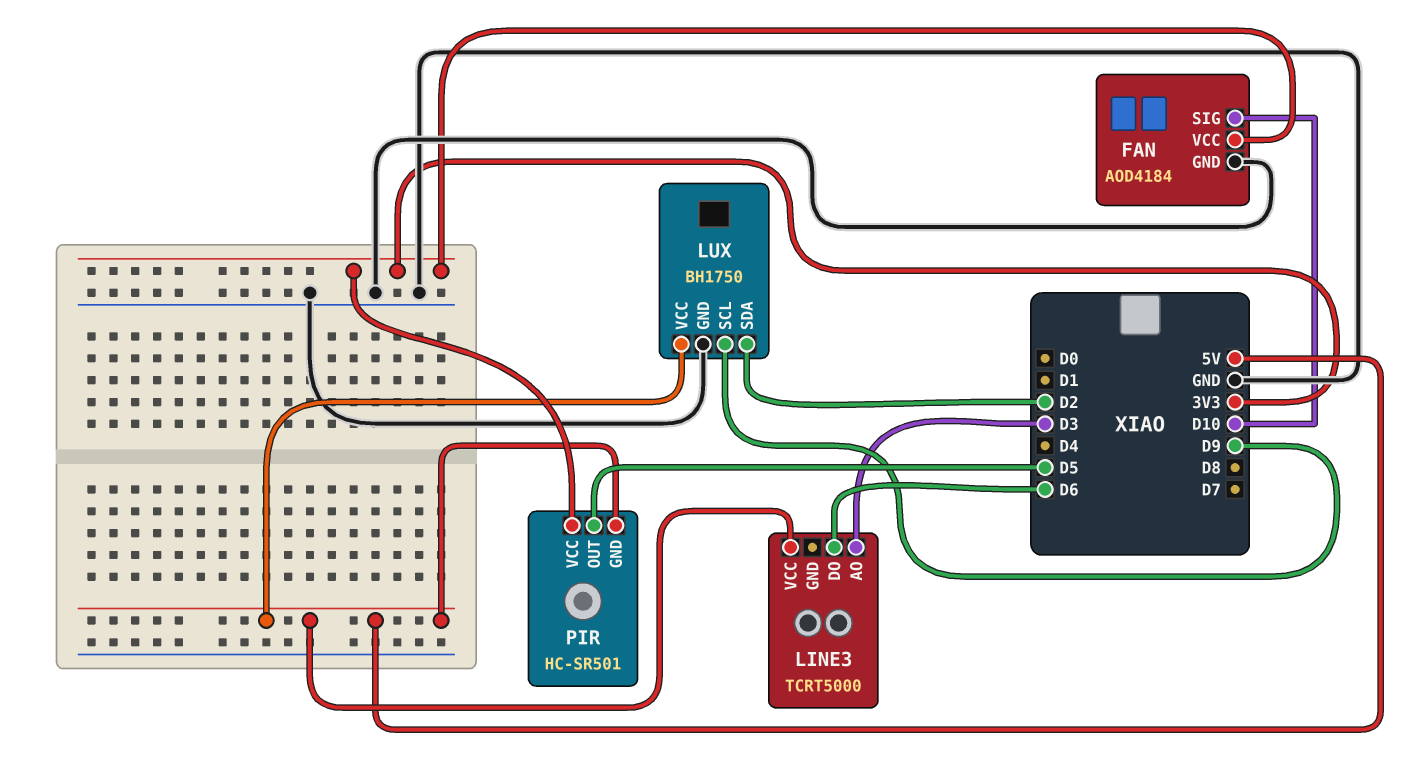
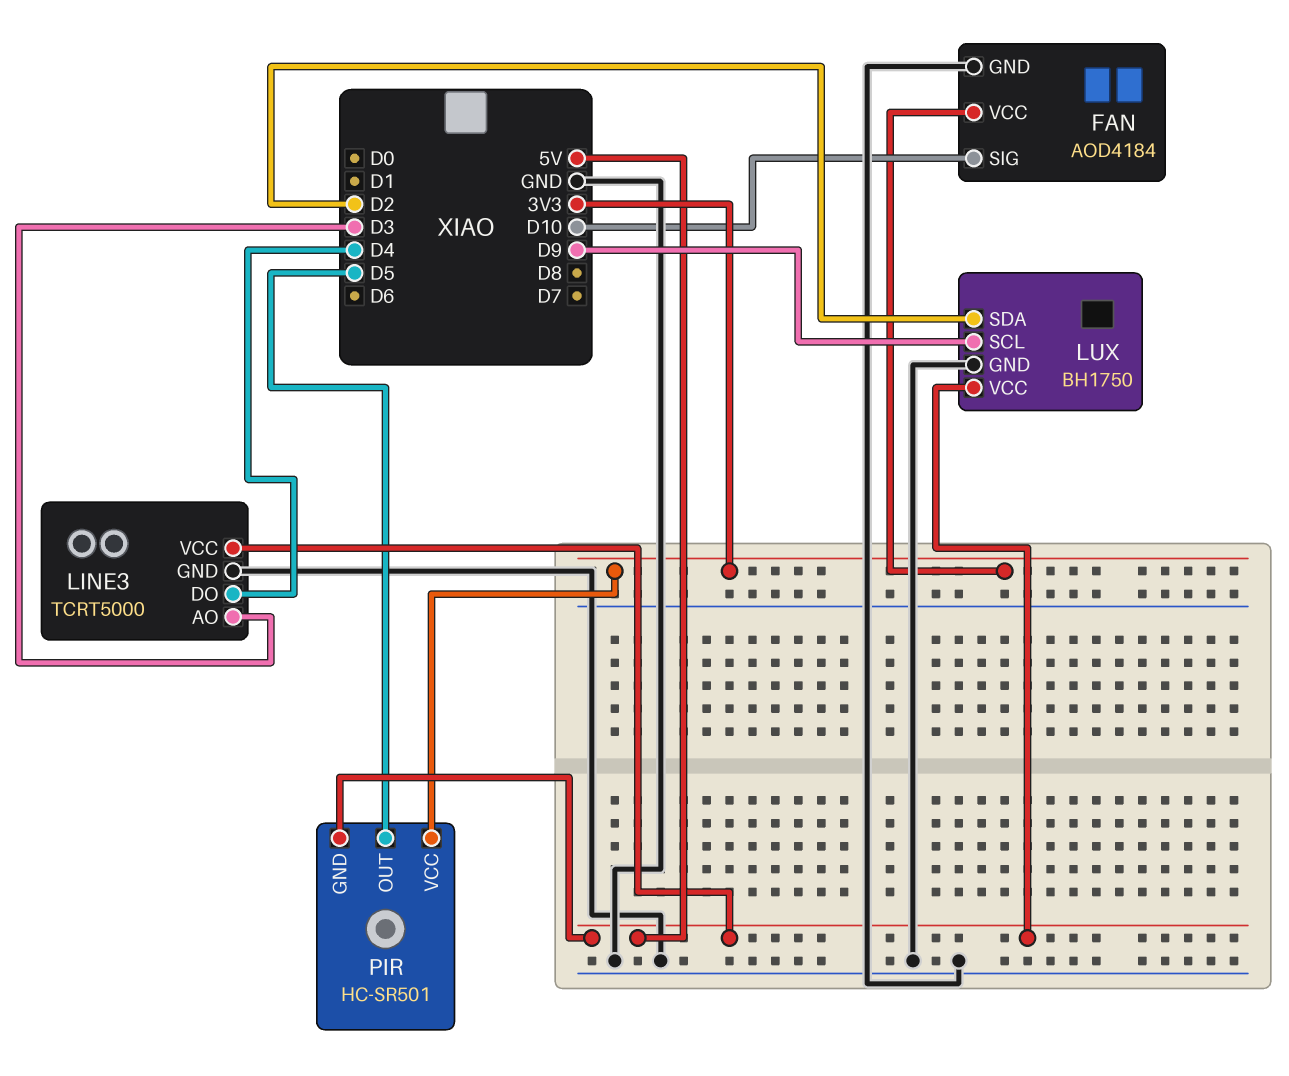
LINE3 pin DO: D6 -> D4
LINE3 pin GND: none -> GND

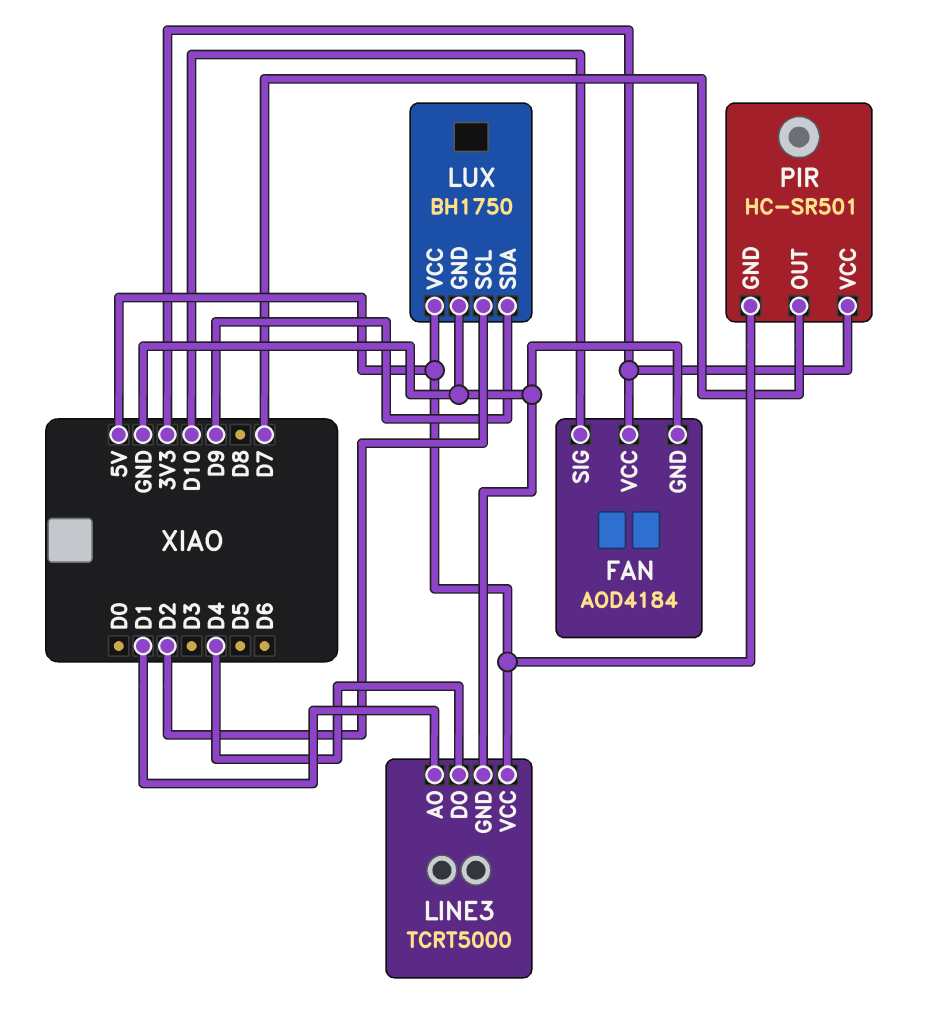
LINE3 pin AO: D3 -> D1
LUX pin SCL: D9 -> D2
LUX pin SDA: D2 -> D9
PIR pin OUT: D5 -> D7

